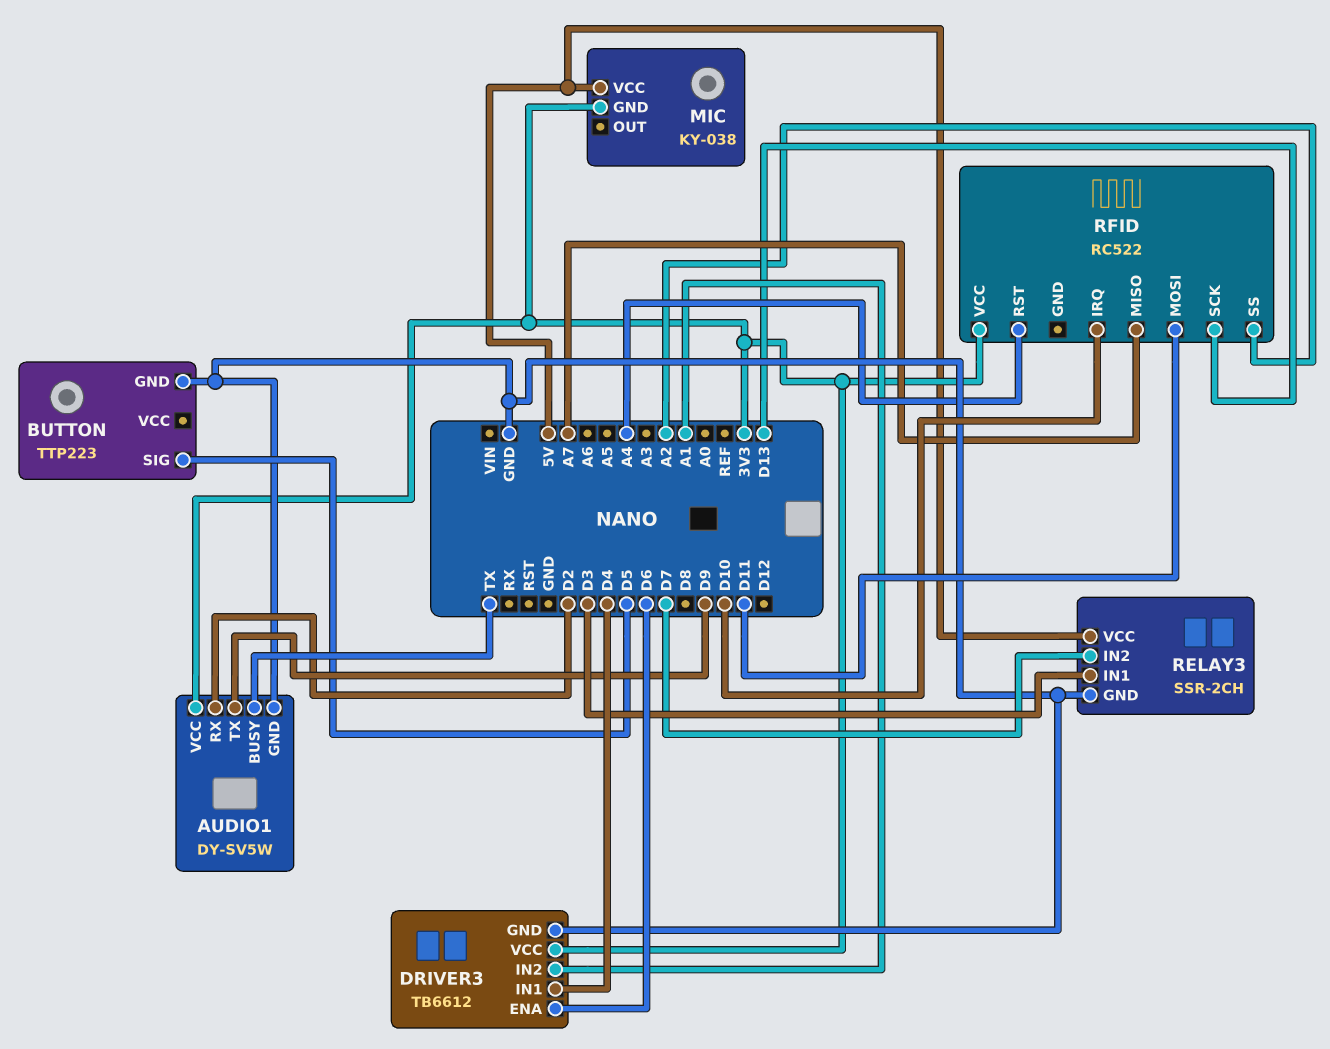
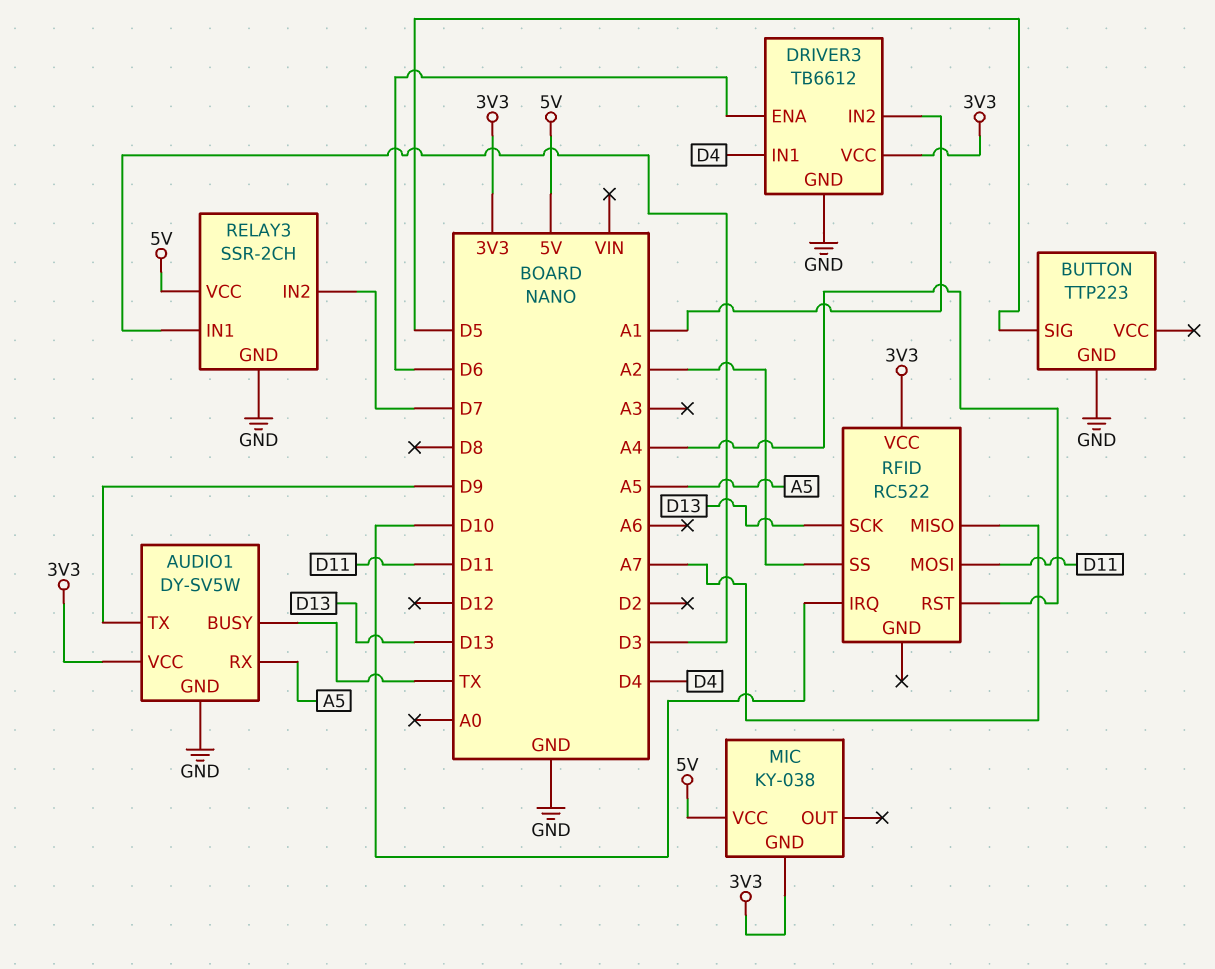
AUDIO1 pin RX: D2 -> A5

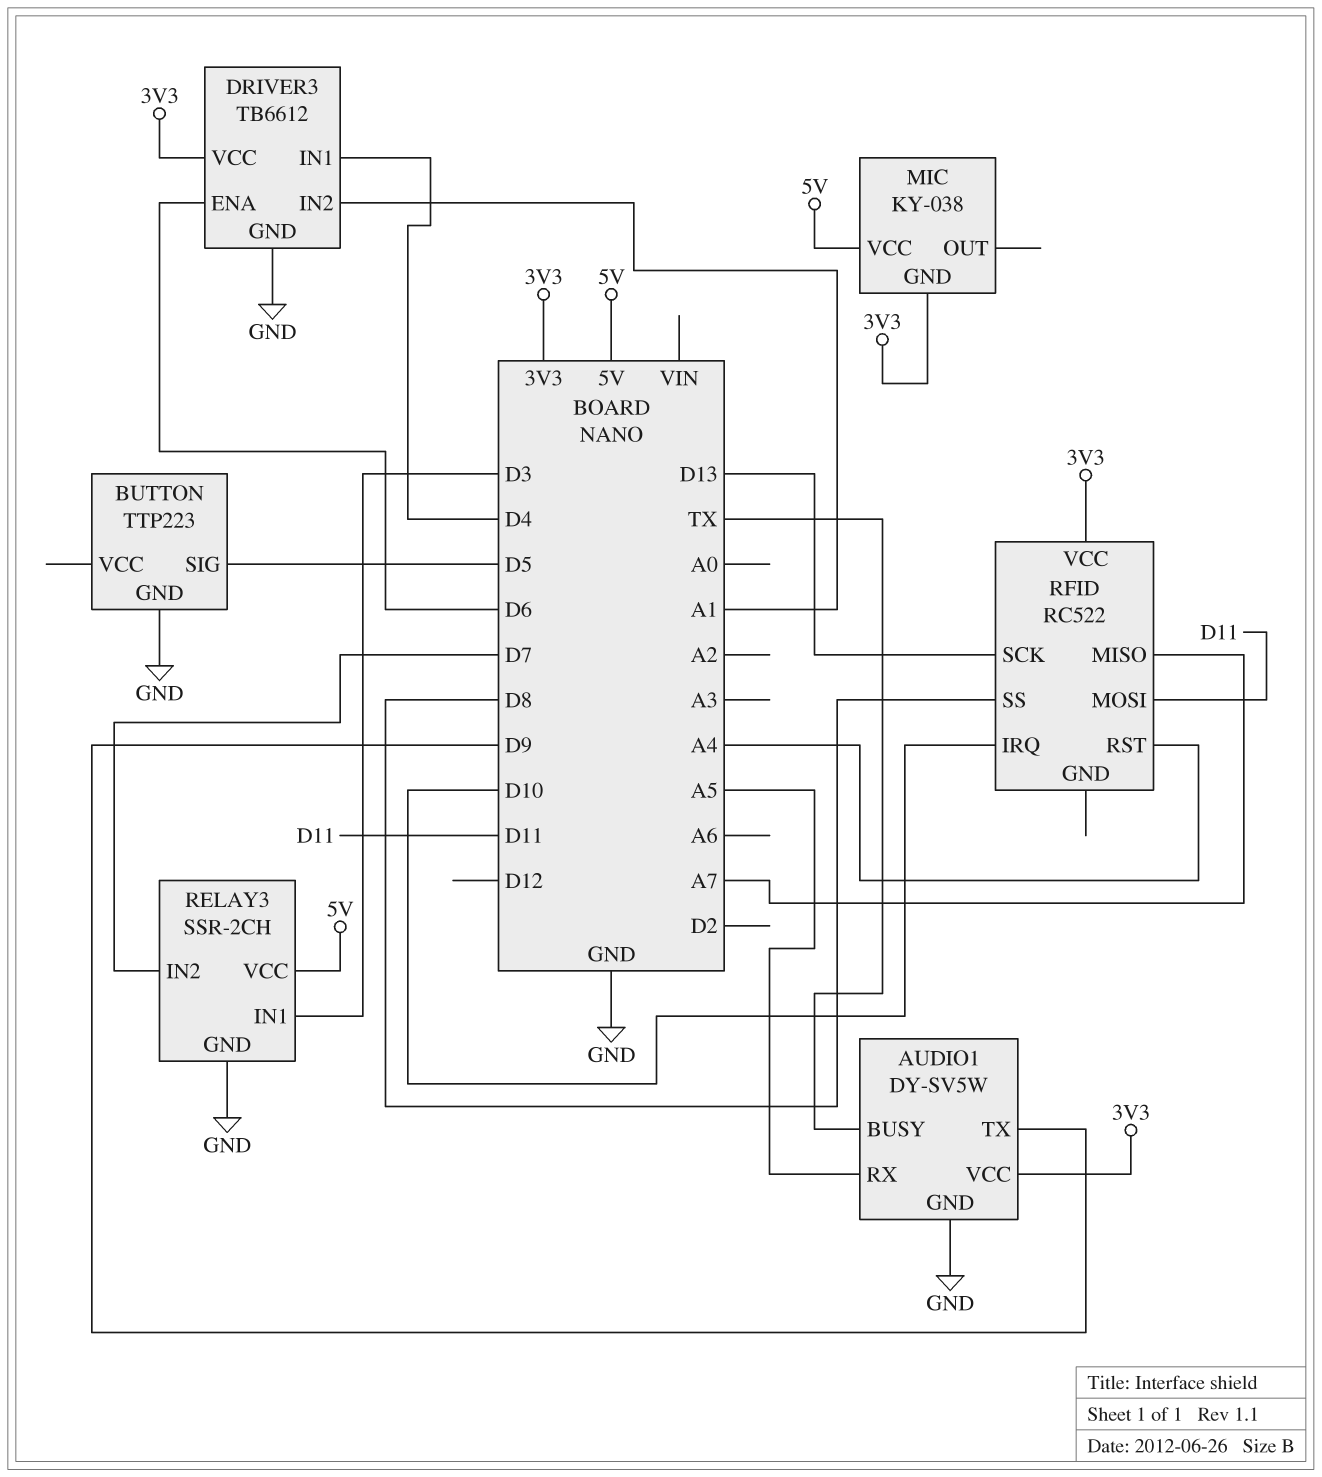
RFID pin SS: A2 -> D8

